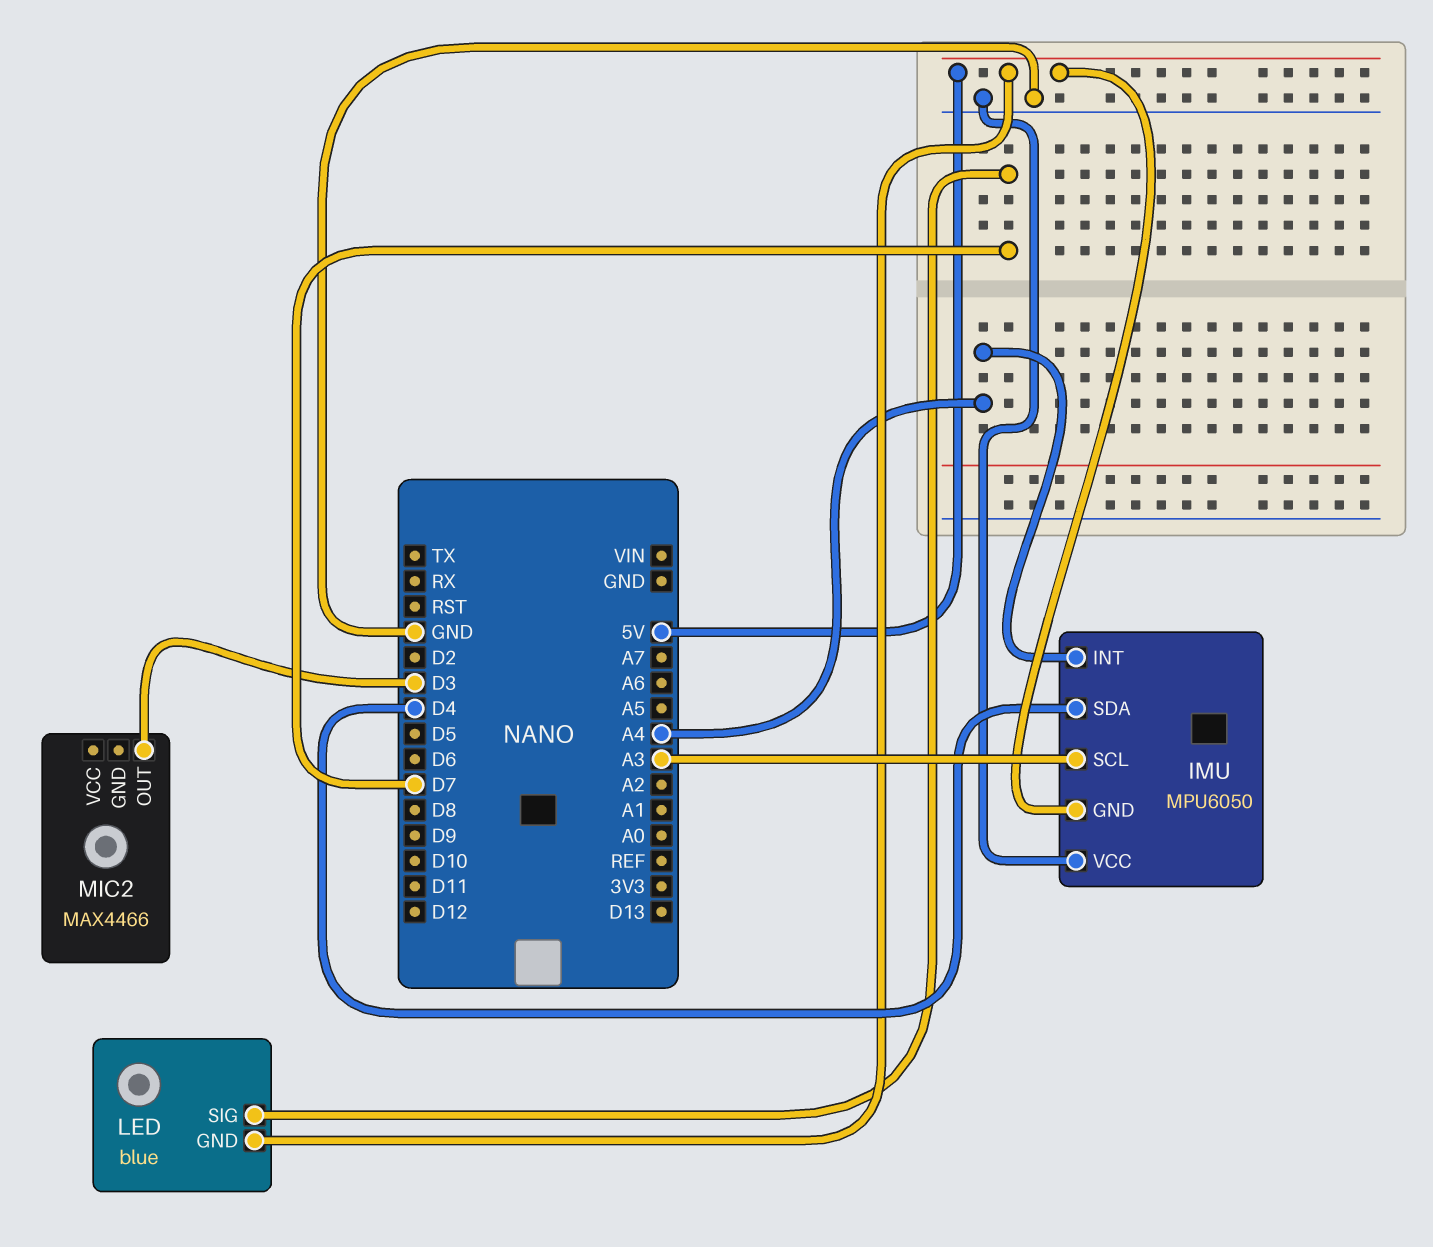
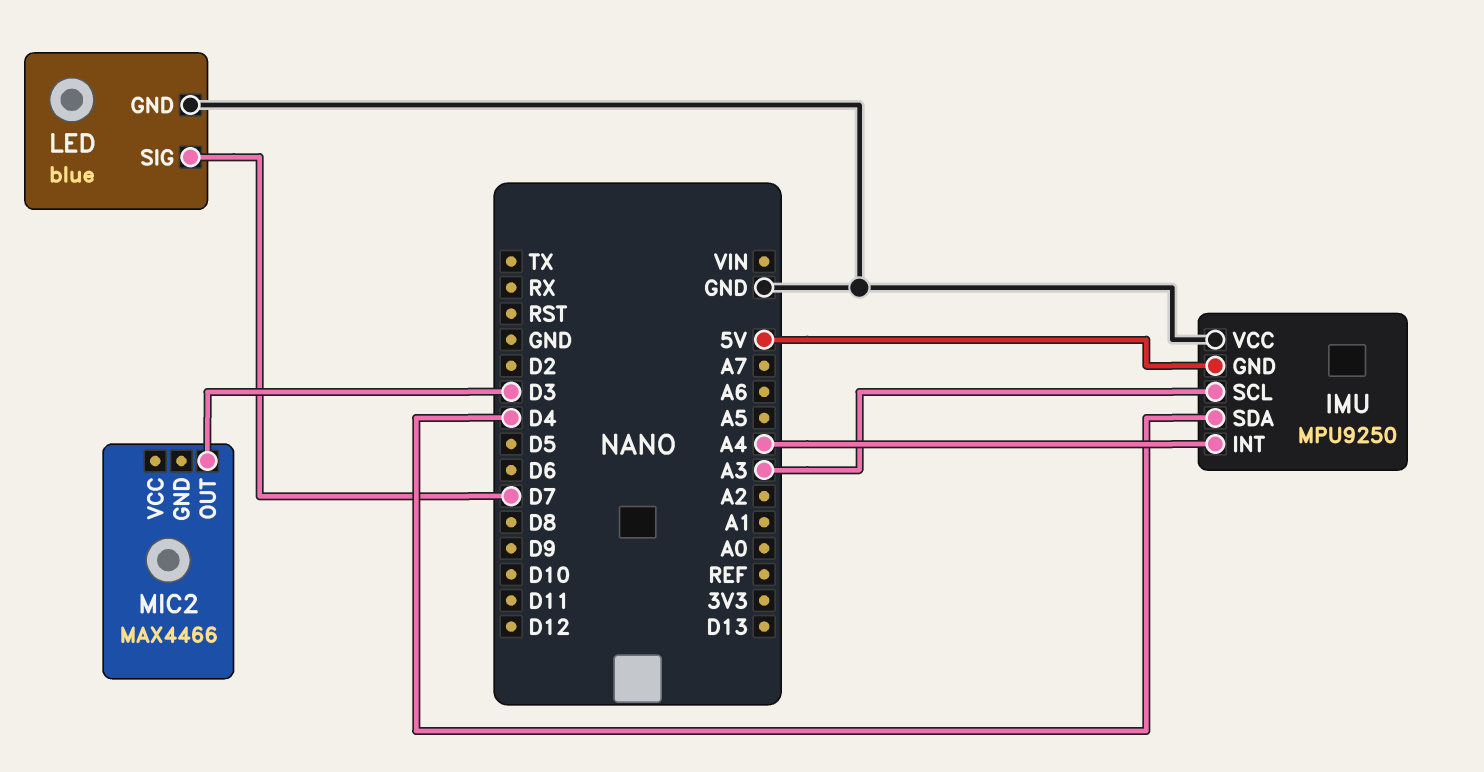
IMU: MPU6050 -> MPU9250
LED pin GND: 5V -> GND

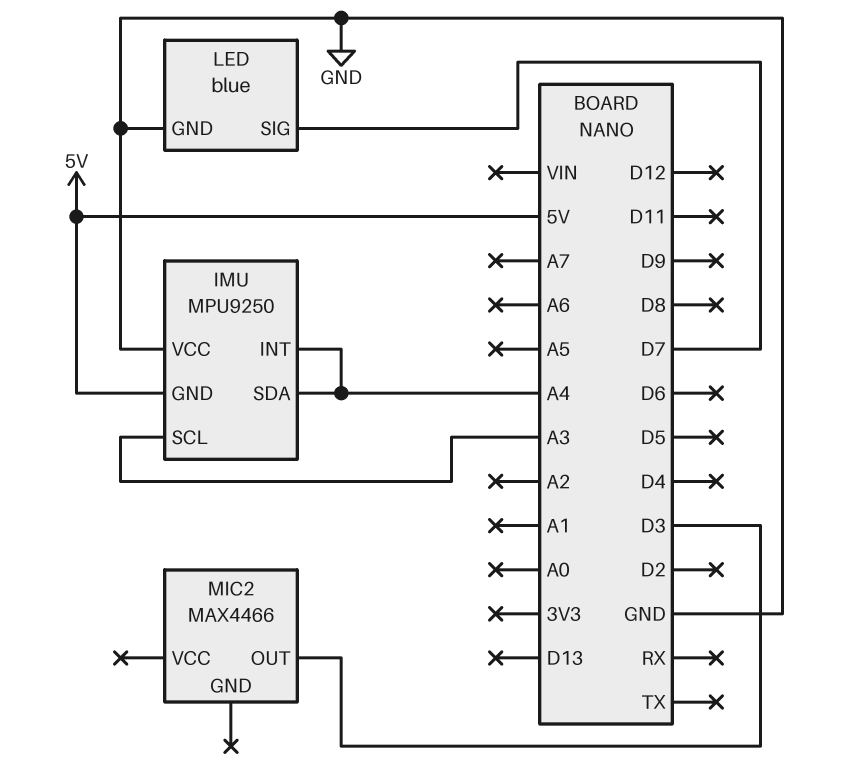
IMU pin SDA: D4 -> A4

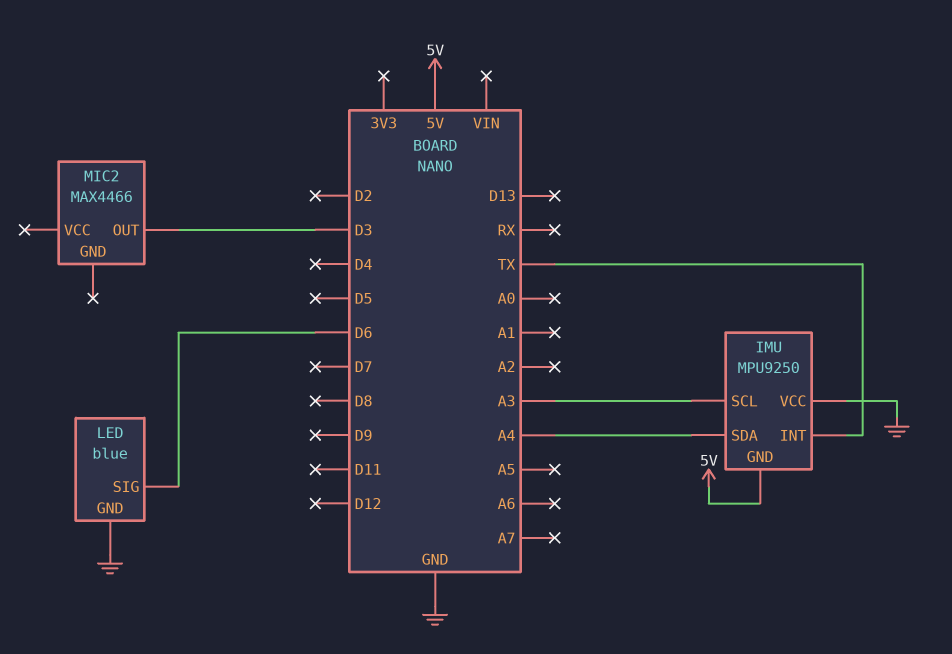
IMU pin INT: A4 -> TX
LED pin SIG: D7 -> D6

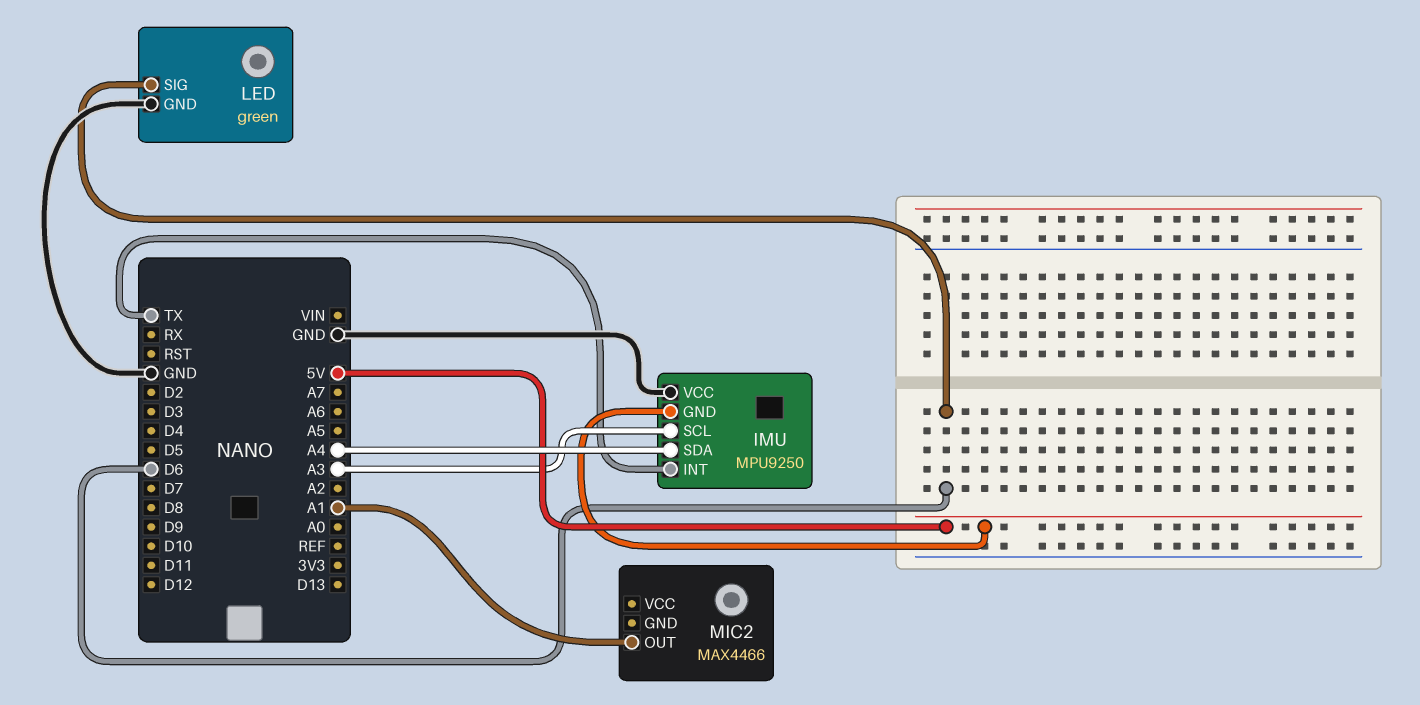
LED: blue -> green
MIC2 pin OUT: D3 -> A1

